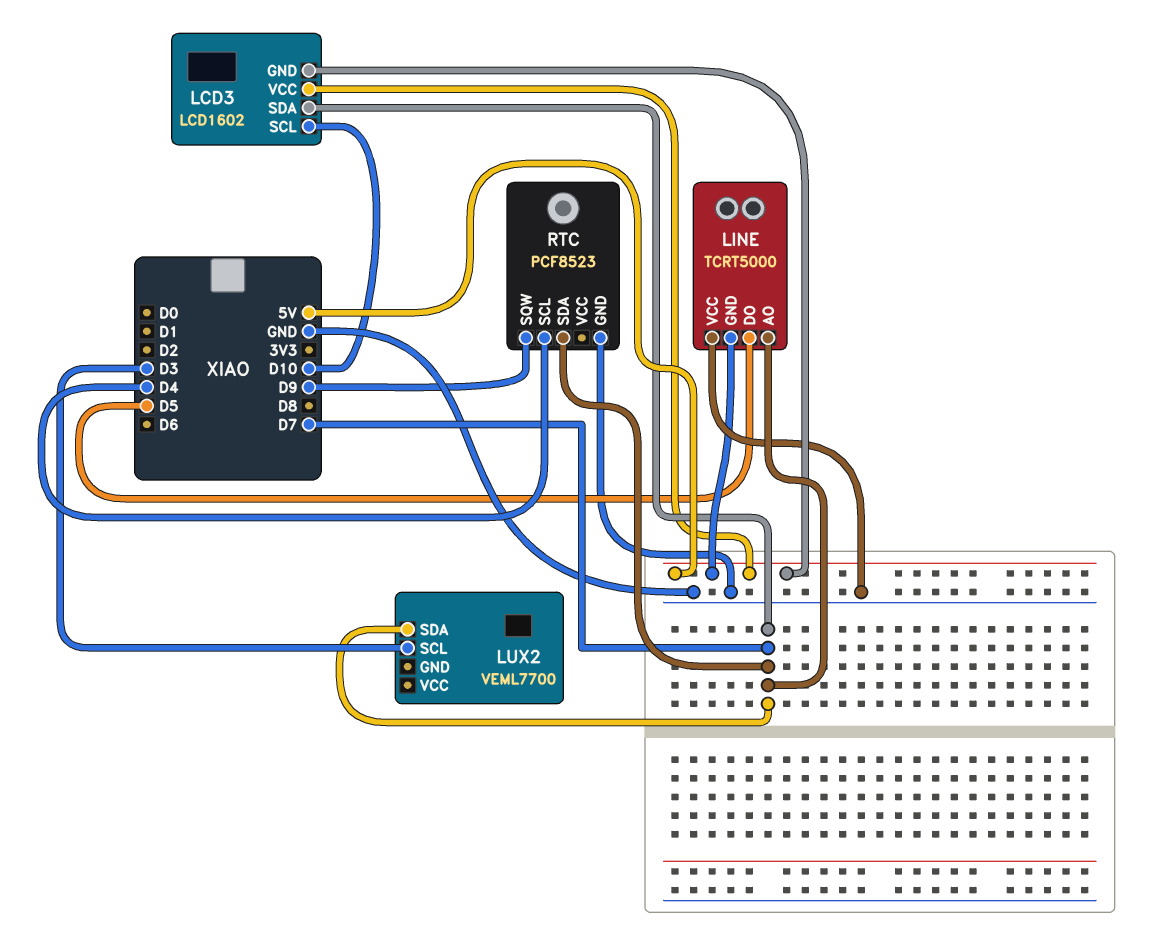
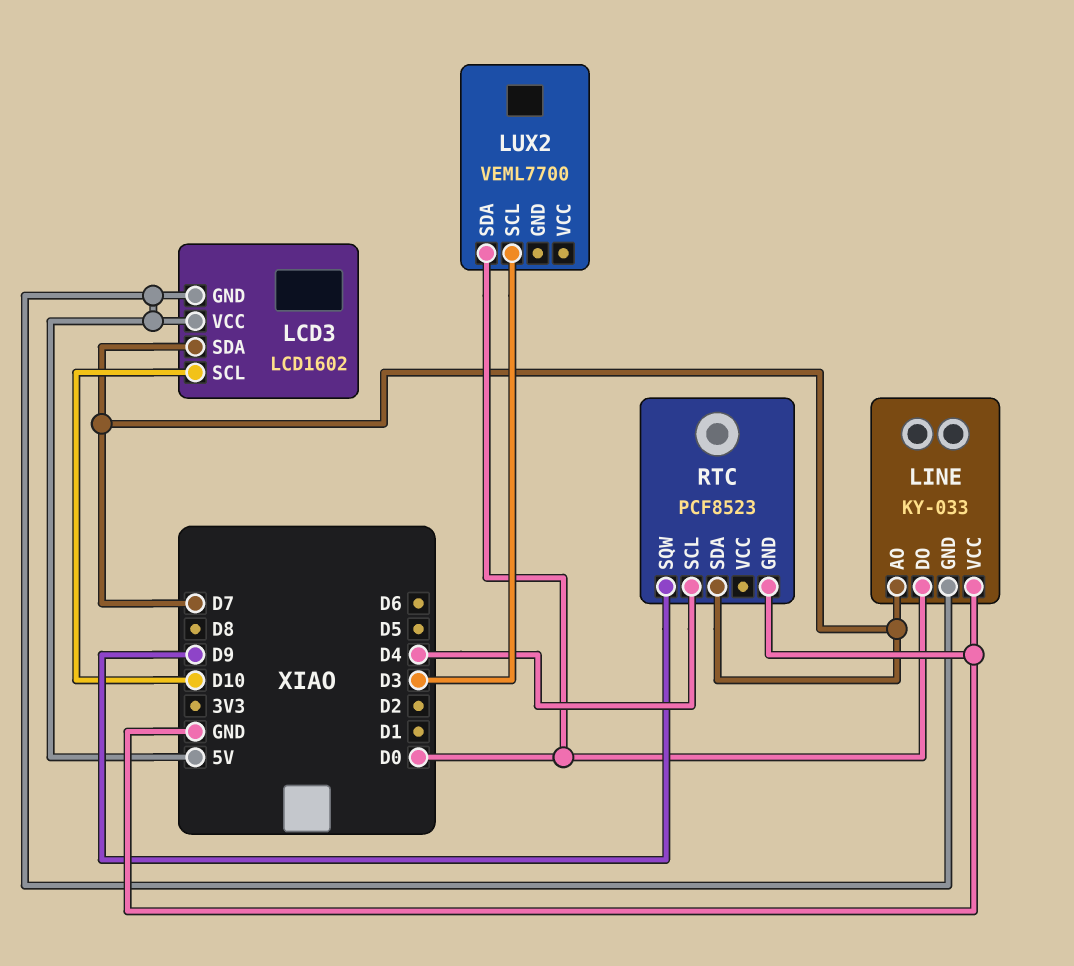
LINE: TCRT5000 -> KY-033
LINE pin DO: D5 -> D0
LUX2 pin SDA: D7 -> D0

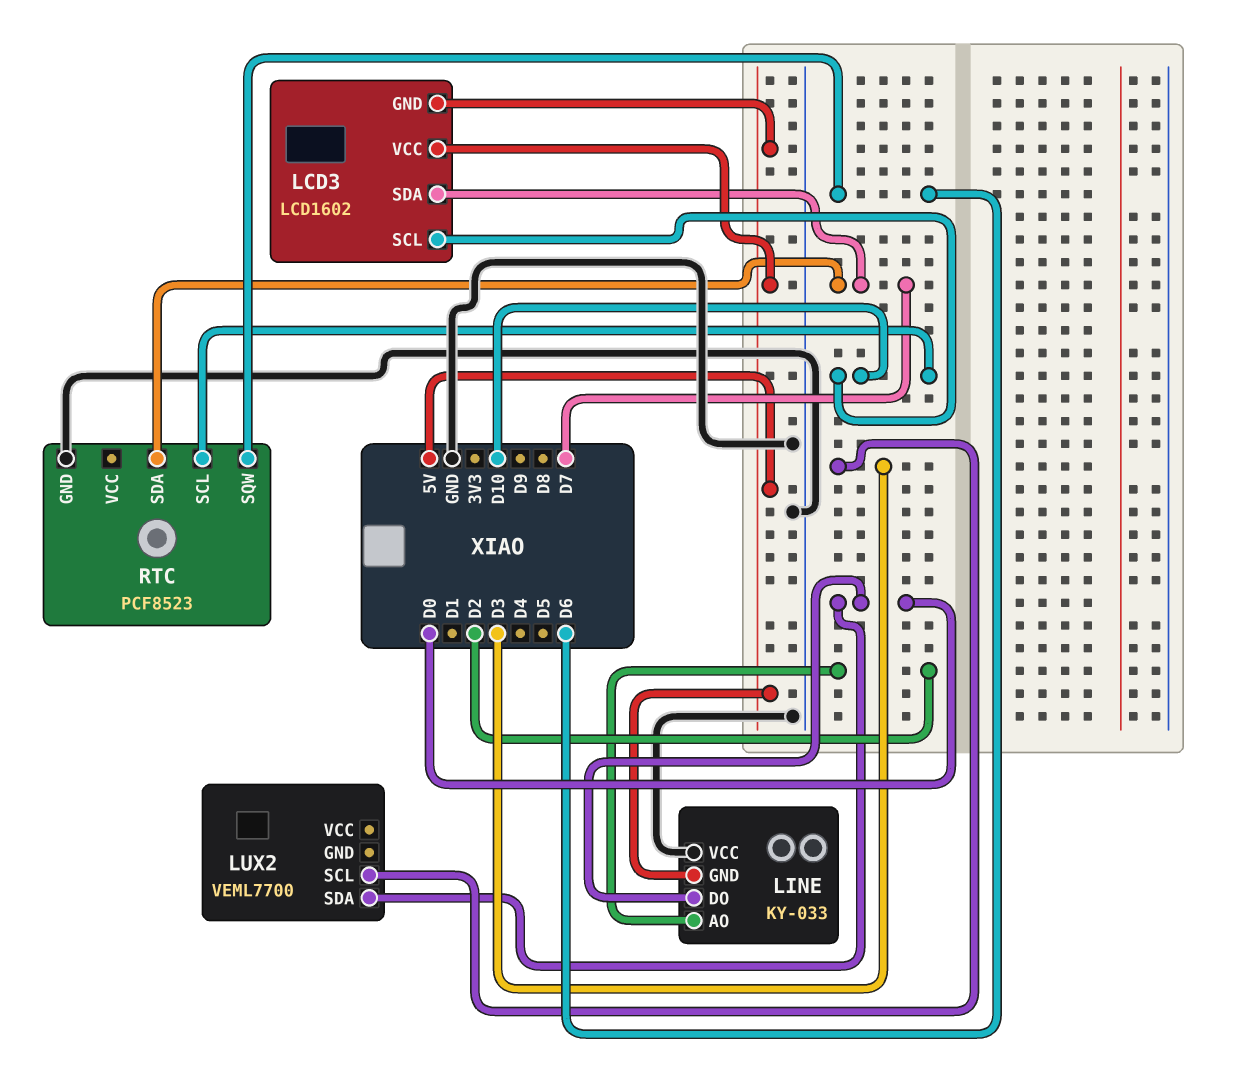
LINE pin AO: D7 -> D2
RTC pin SCL: D4 -> D10
RTC pin SQW: D9 -> D6

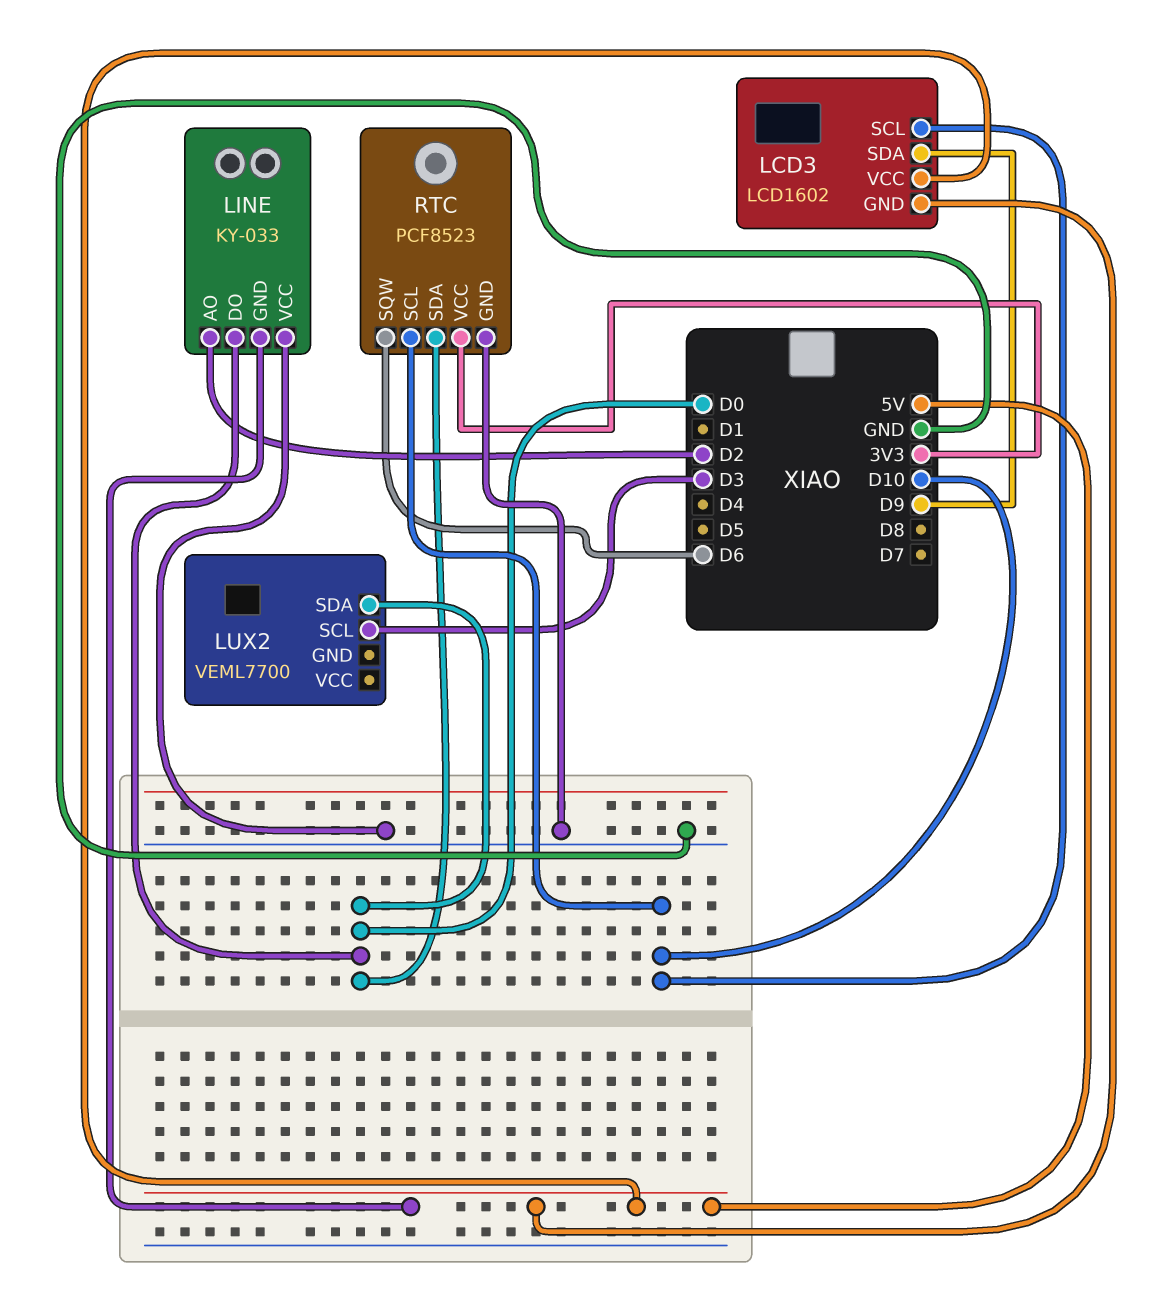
LCD3 pin SDA: D7 -> D9
RTC pin SDA: D7 -> D0
RTC pin VCC: none -> 3V3

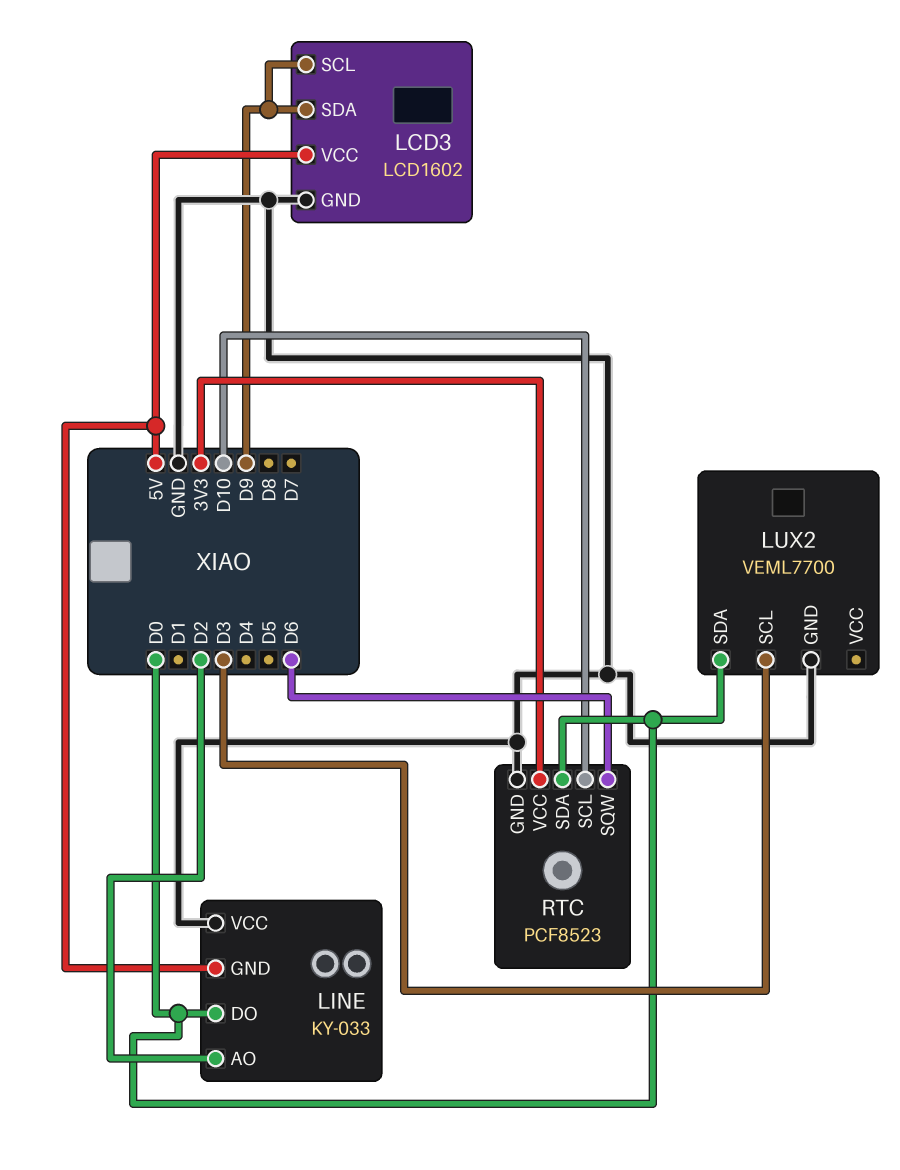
LCD3 pin GND: 5V -> GND
LCD3 pin SCL: D10 -> D9
LUX2 pin GND: none -> GND

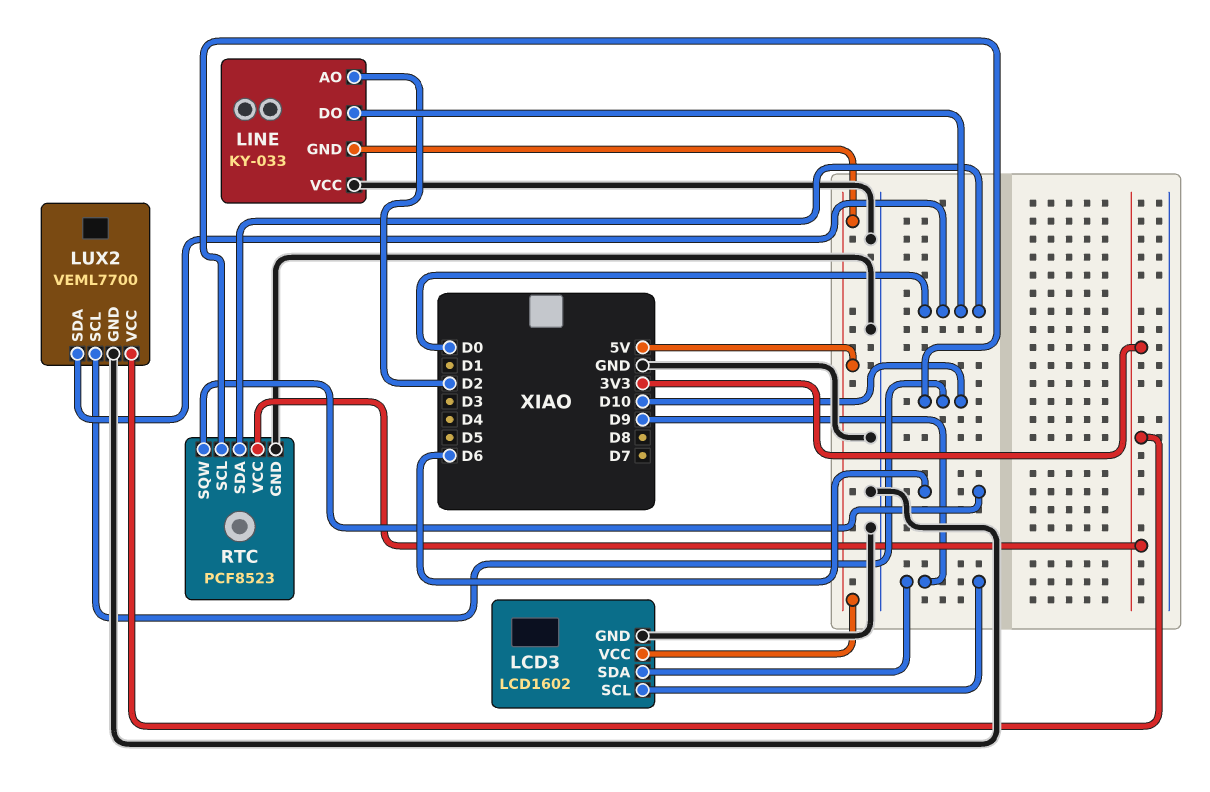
LUX2 pin SCL: D3 -> D10
LUX2 pin VCC: none -> 3V3

